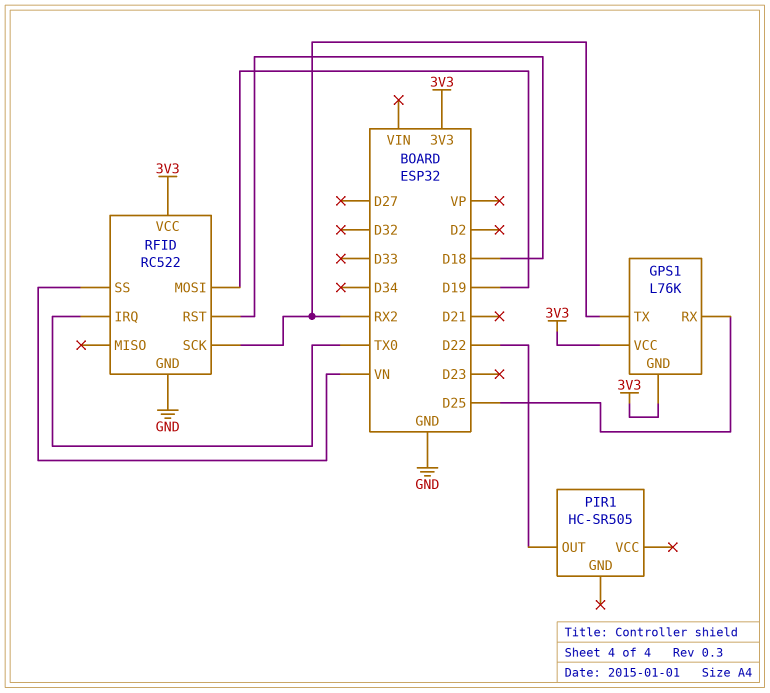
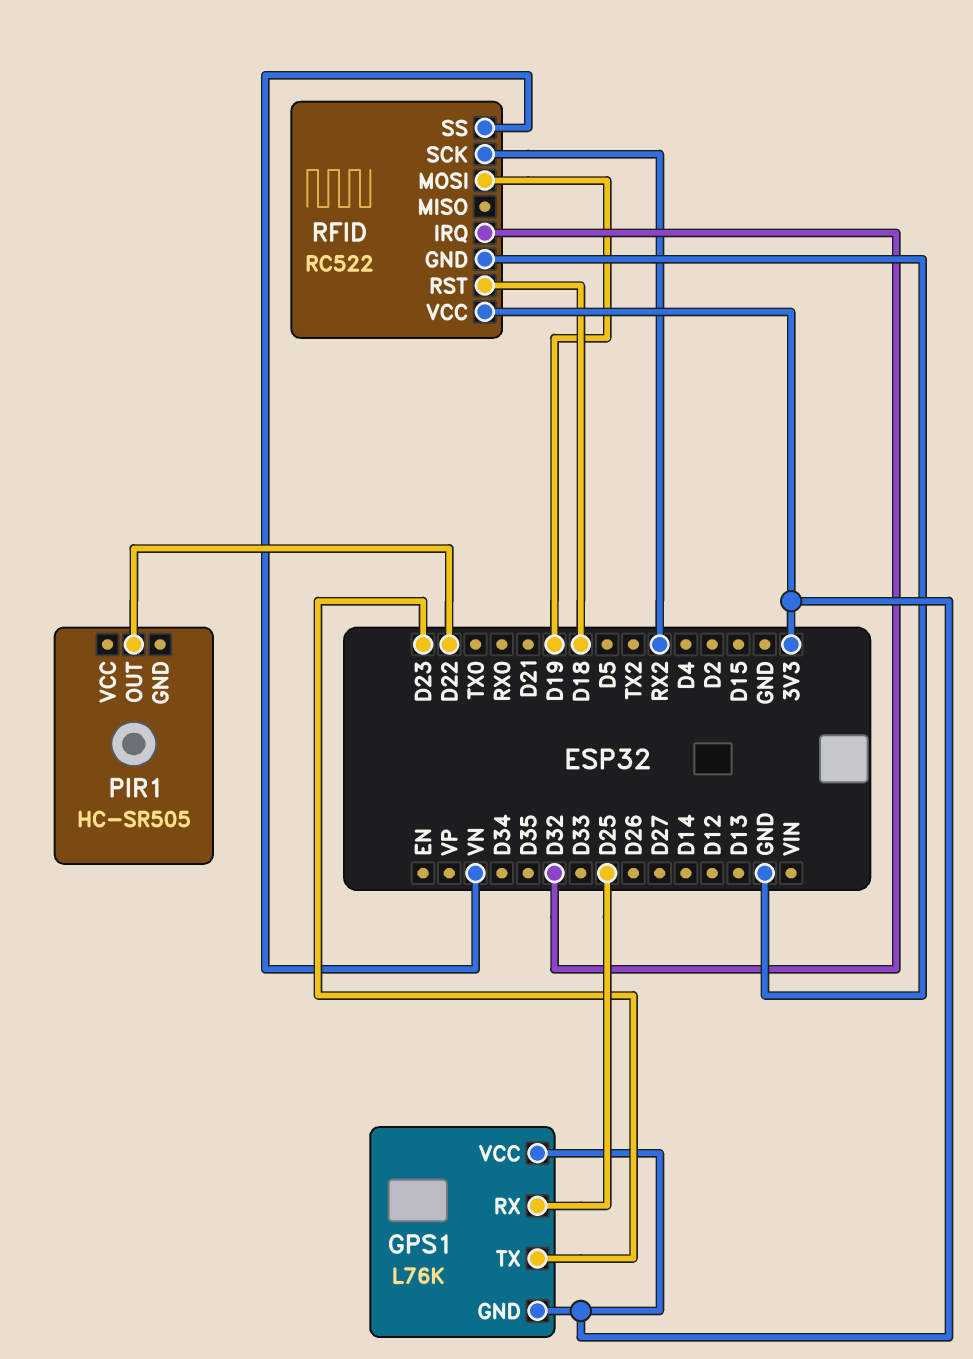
GPS1 pin TX: RX2 -> D23
RFID pin IRQ: TX0 -> D32

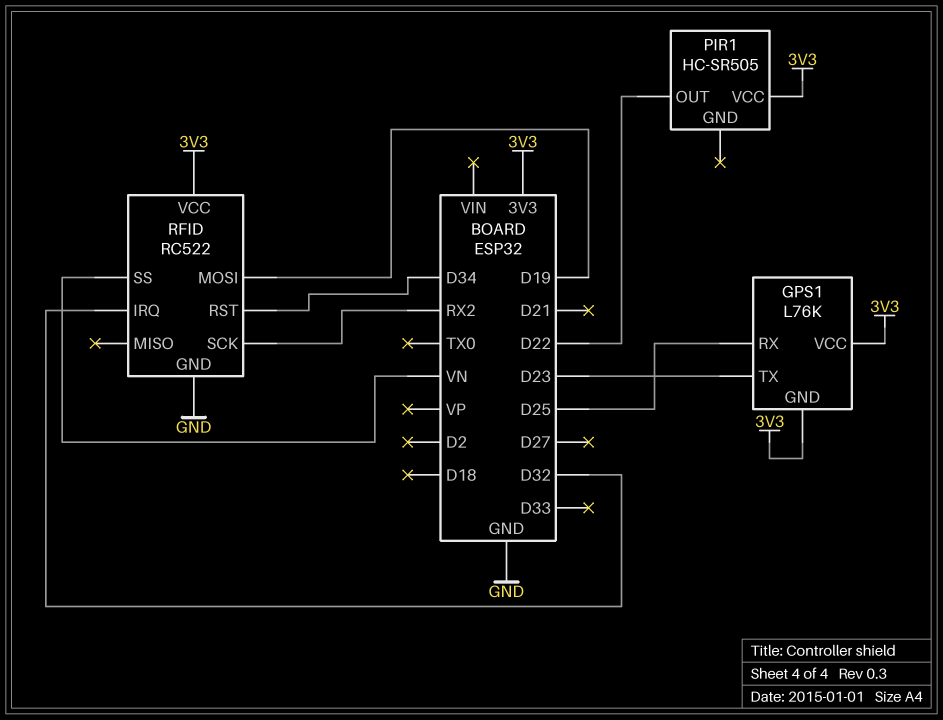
PIR1 pin VCC: none -> 3V3
RFID pin RST: D18 -> D34

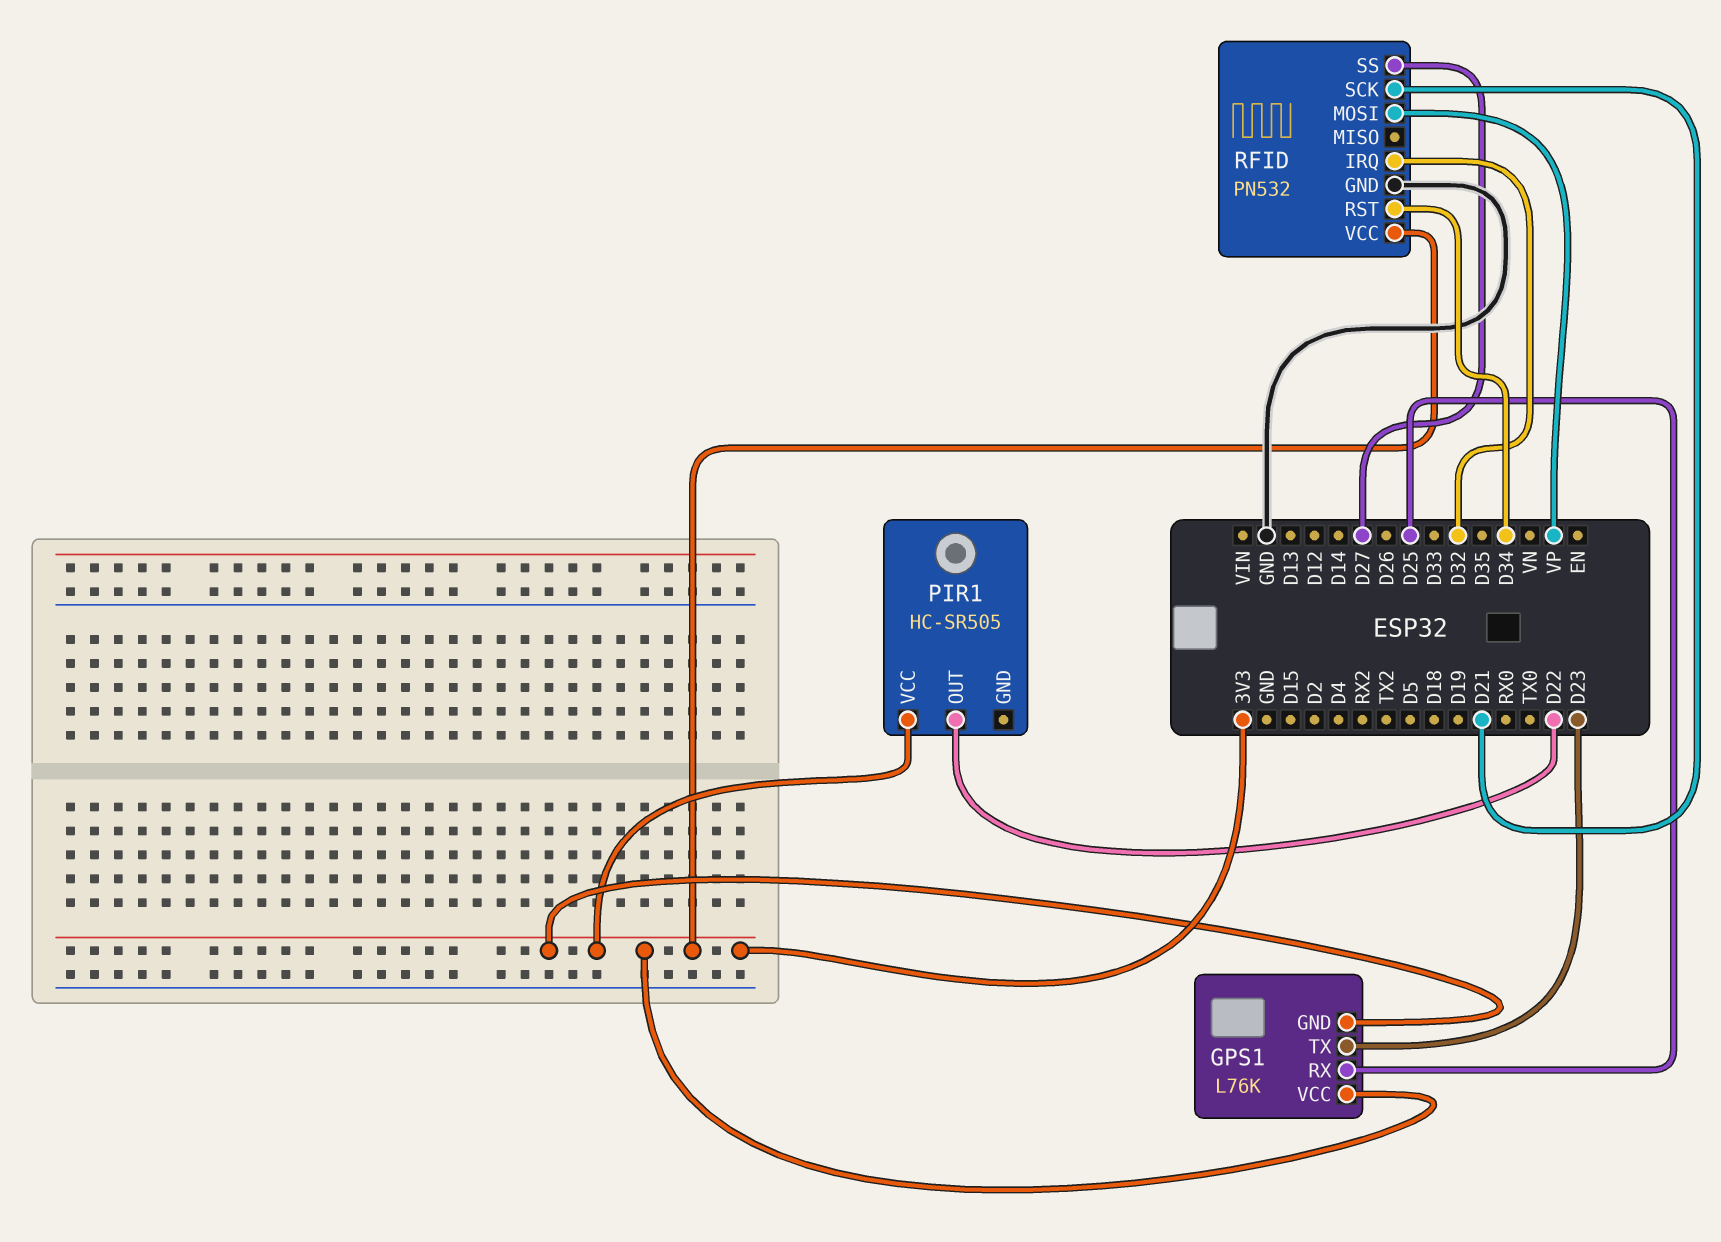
RFID: RC522 -> PN532
RFID pin MOSI: D19 -> VP
RFID pin SCK: RX2 -> D21
RFID pin SS: VN -> D27

